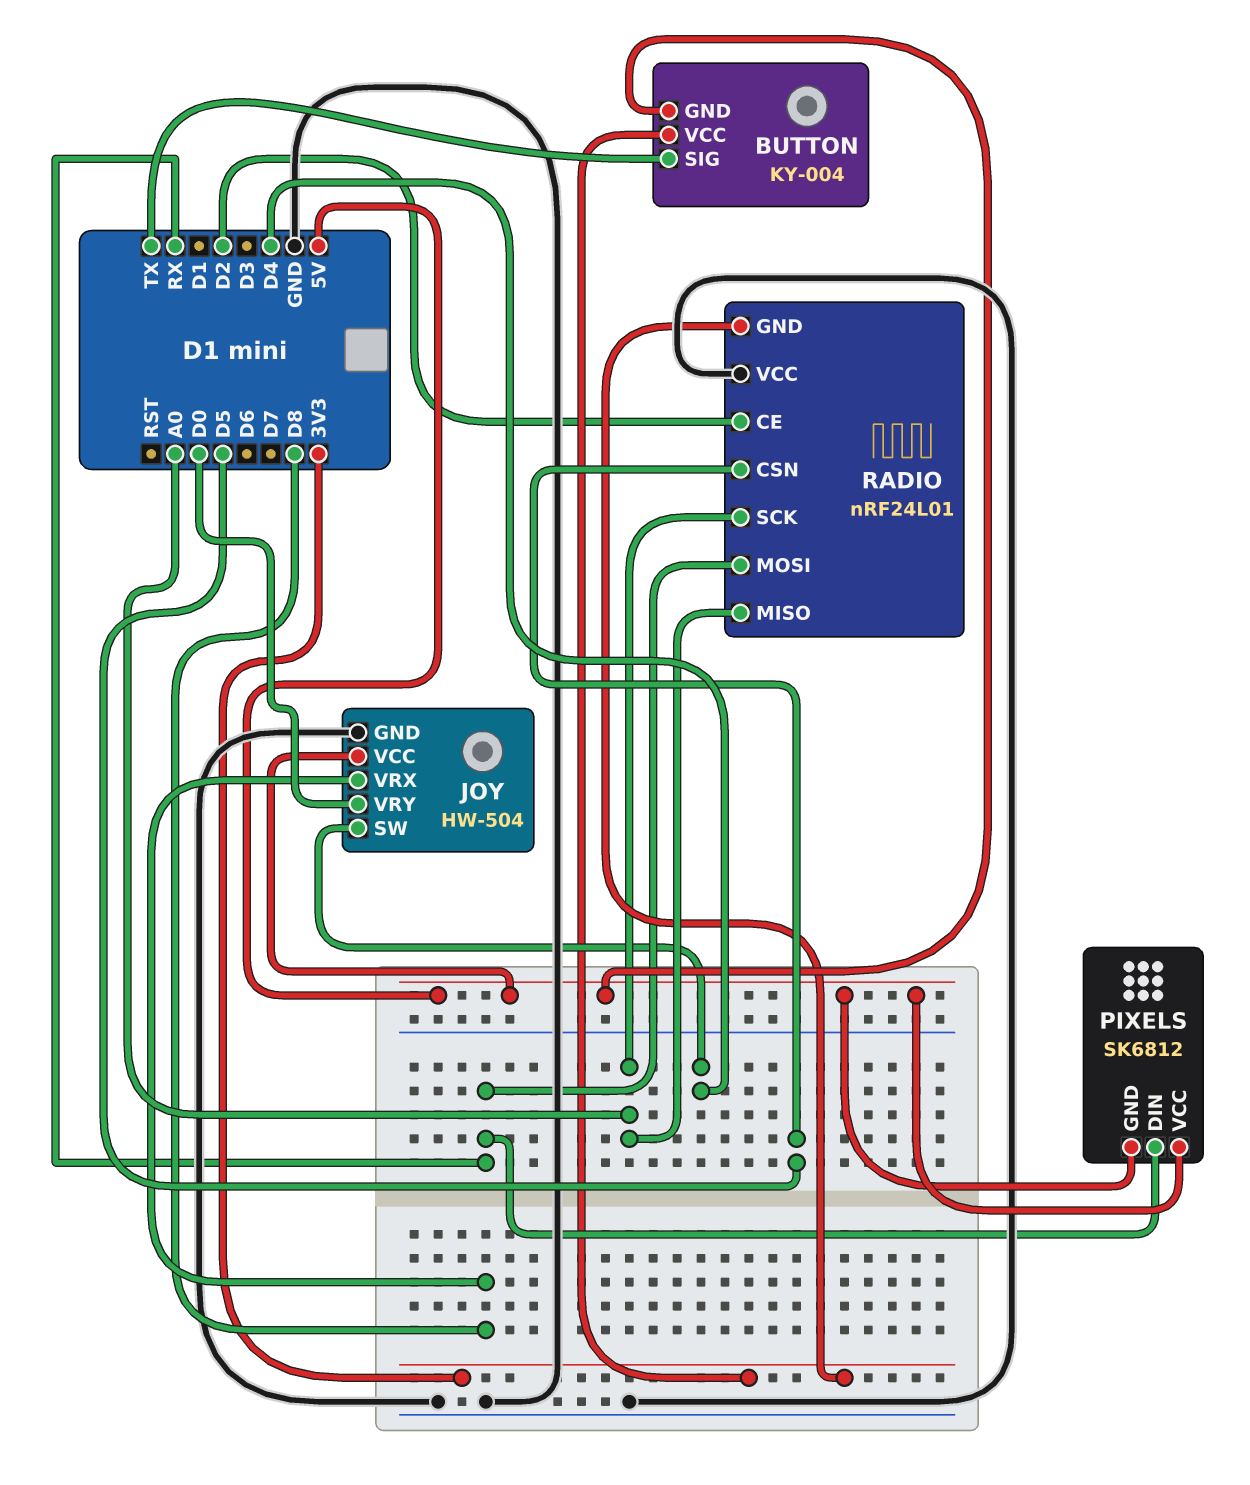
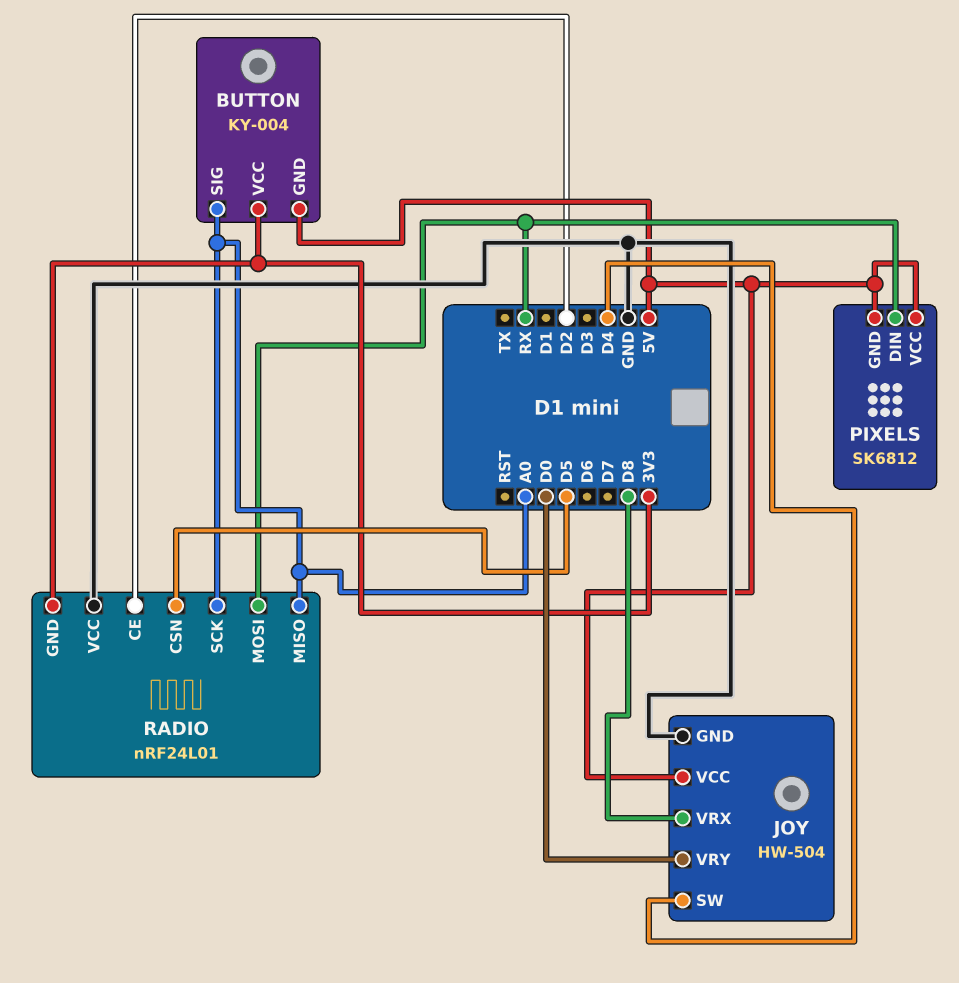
BUTTON pin SIG: TX -> A0

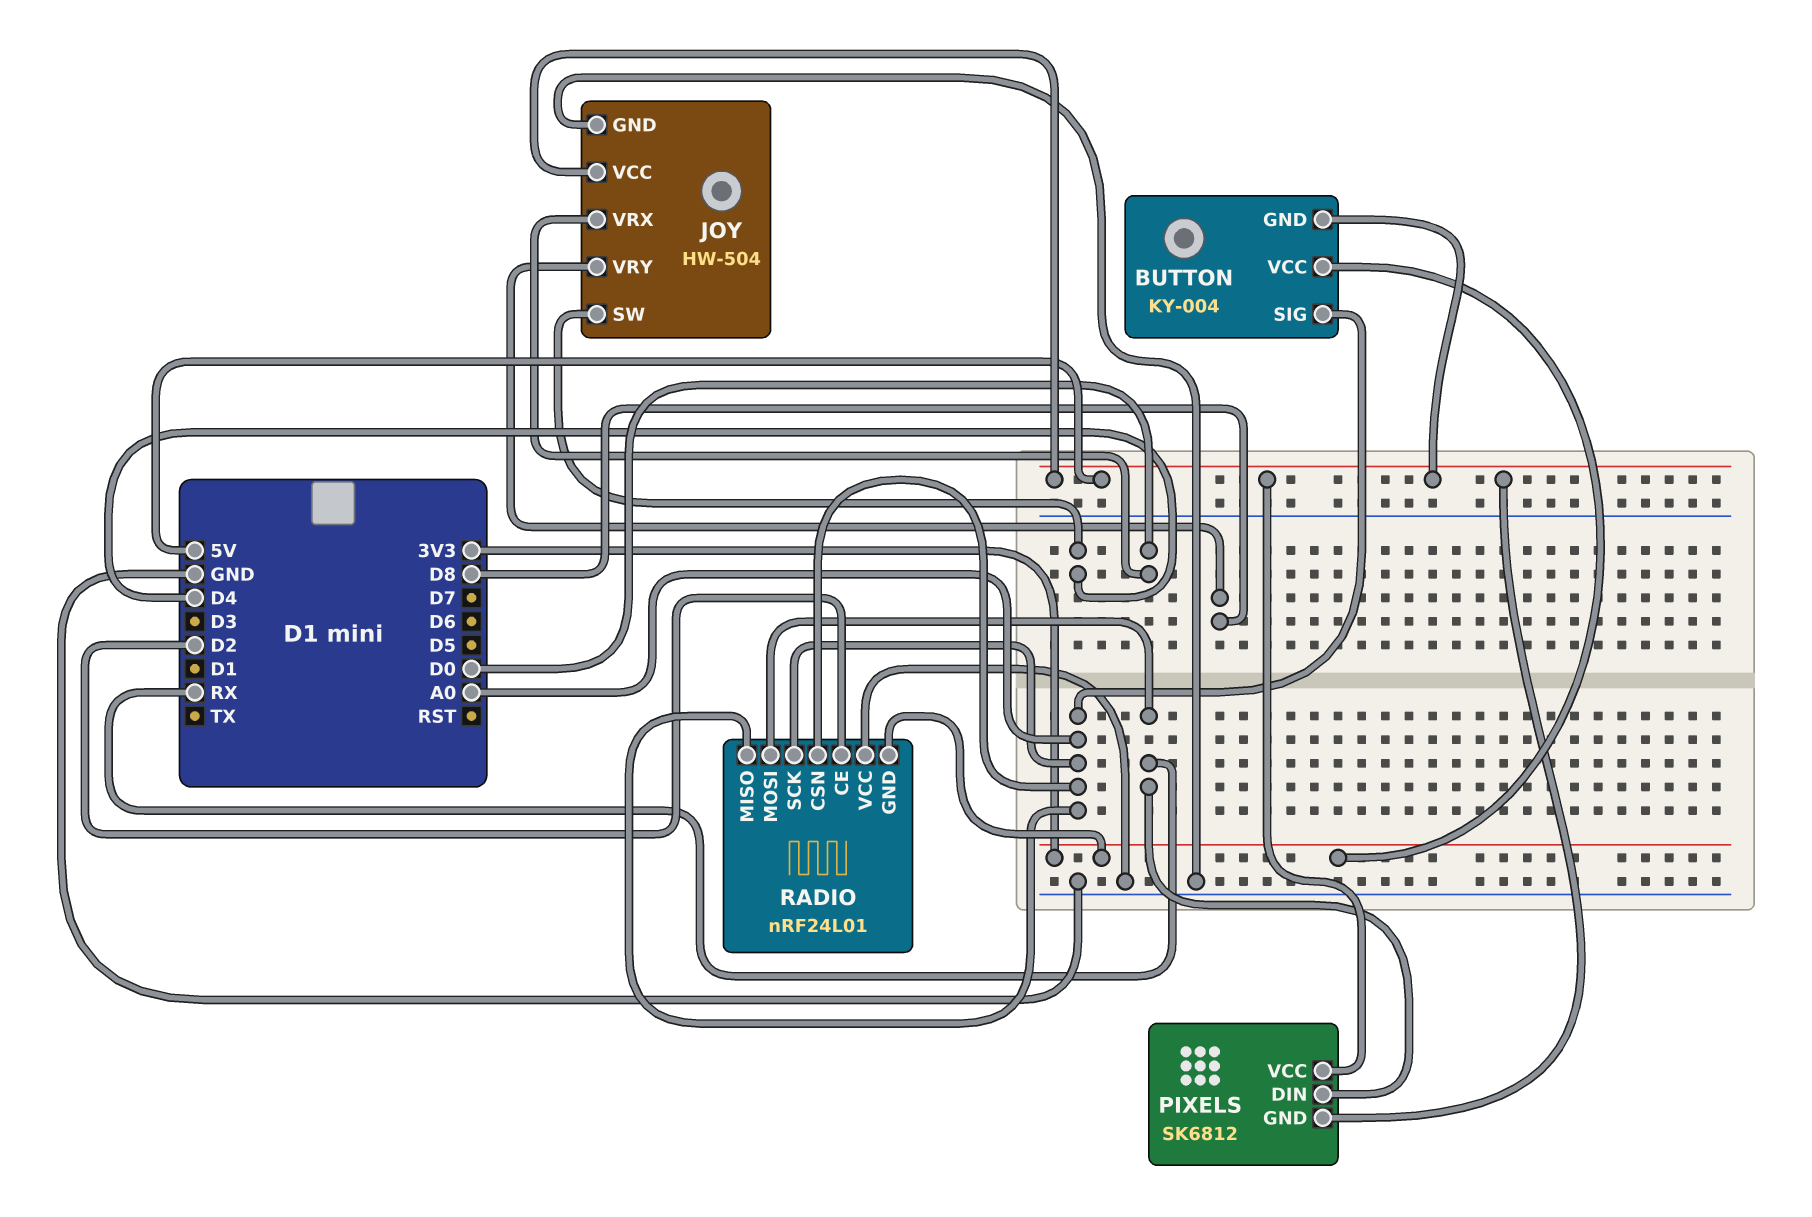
JOY pin VRX: D8 -> D0
JOY pin VRY: D0 -> D8
RADIO pin CSN: D5 -> A0

